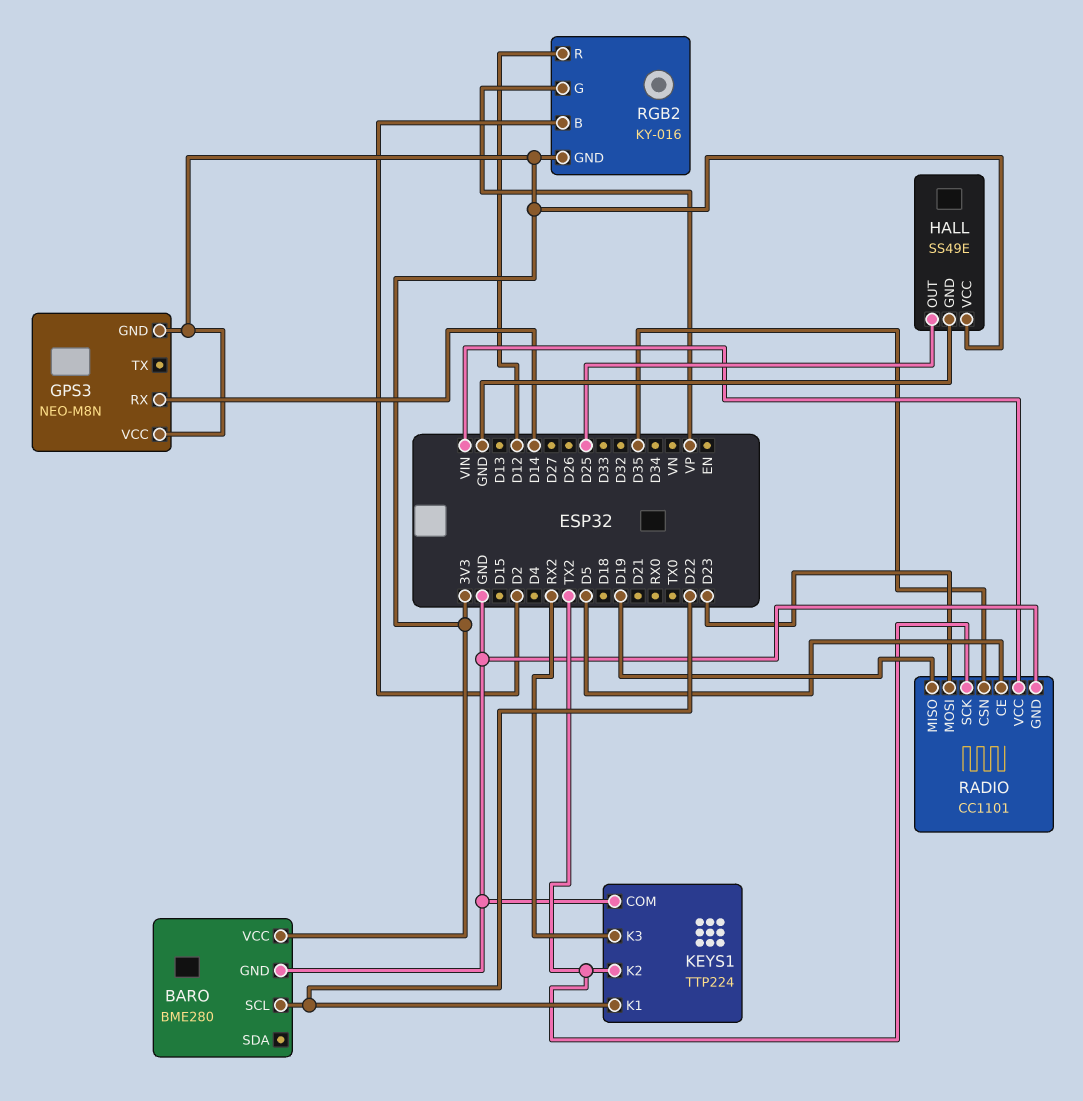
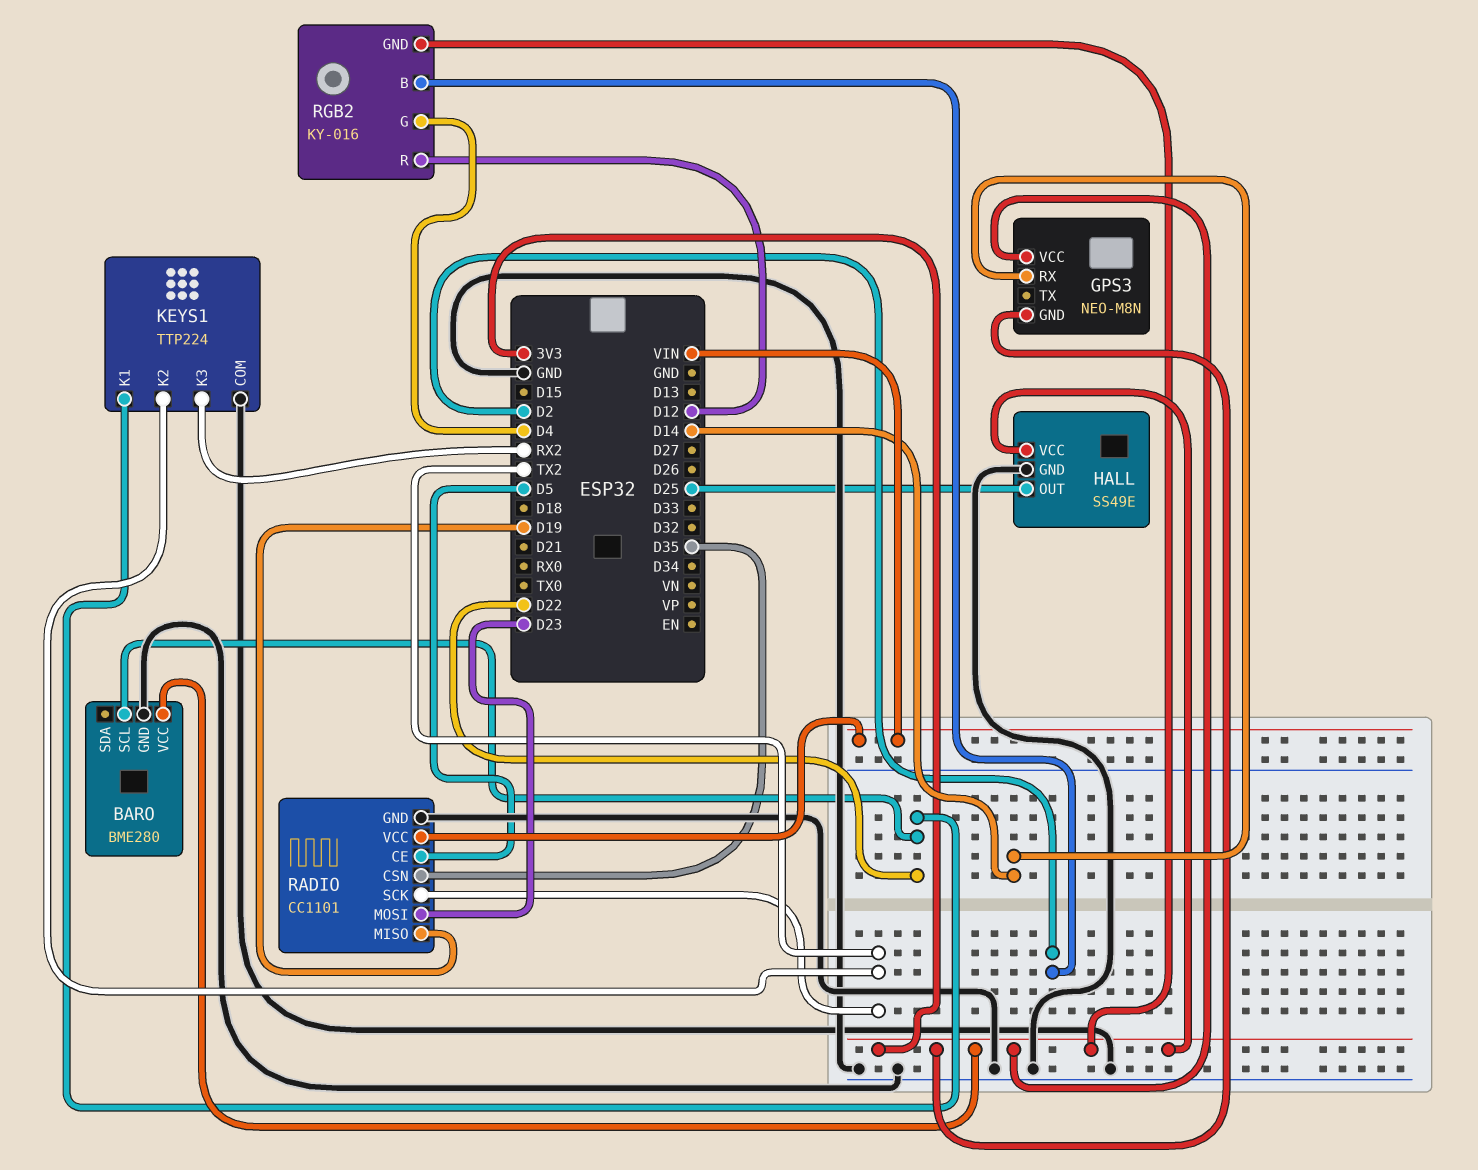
RGB2 pin G: VP -> D4

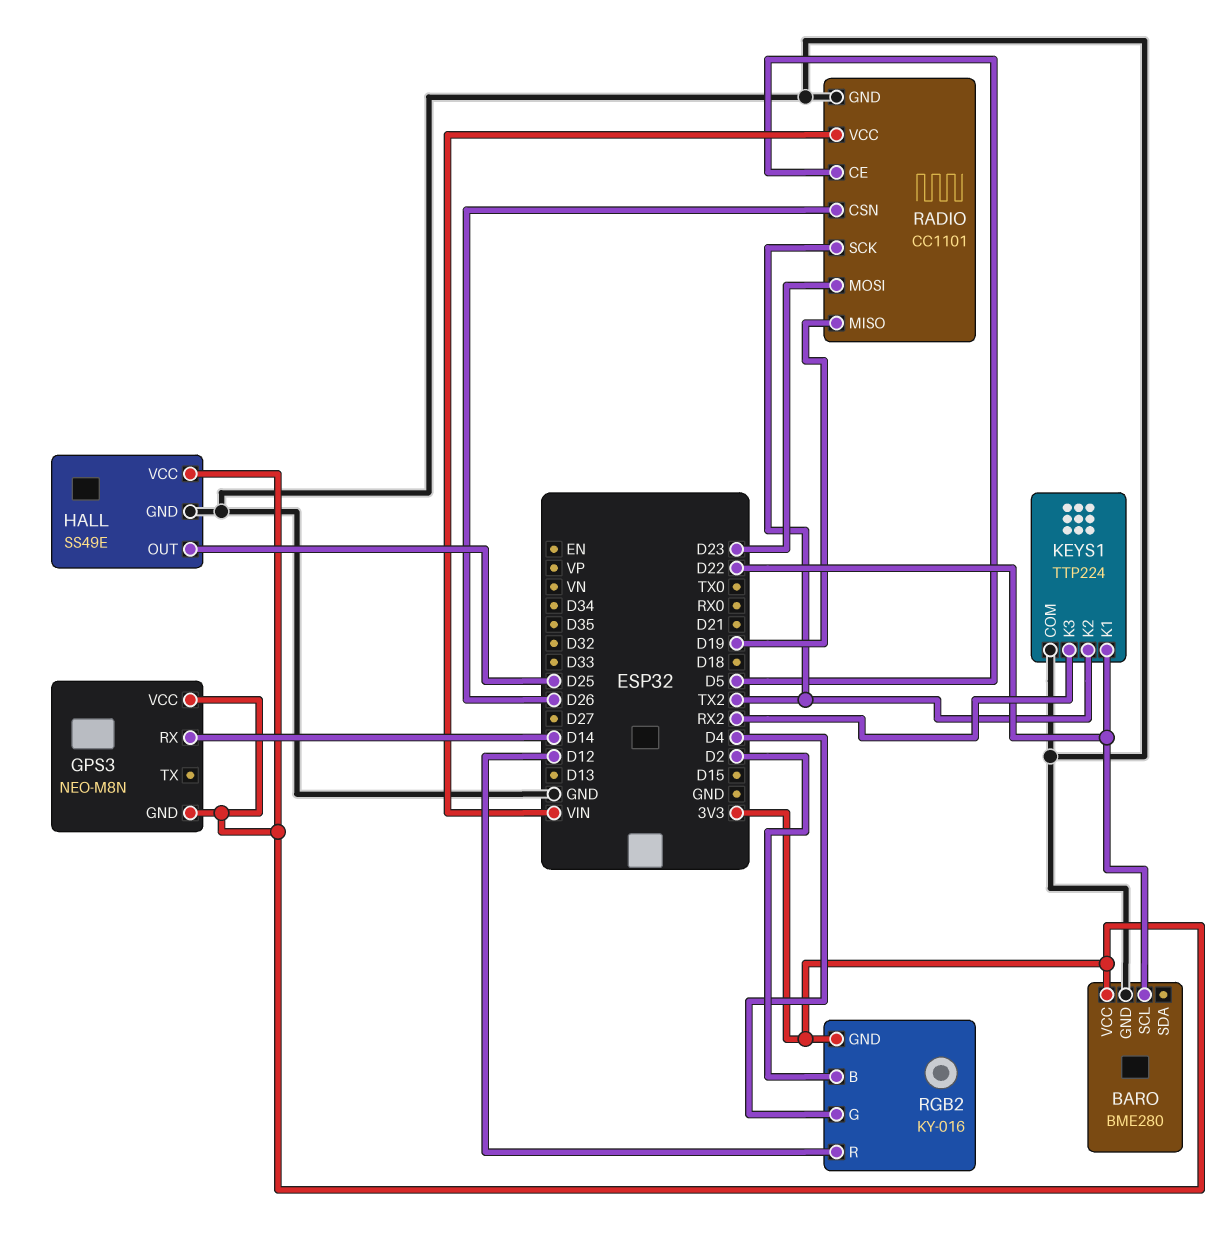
RADIO pin CSN: D35 -> D26

